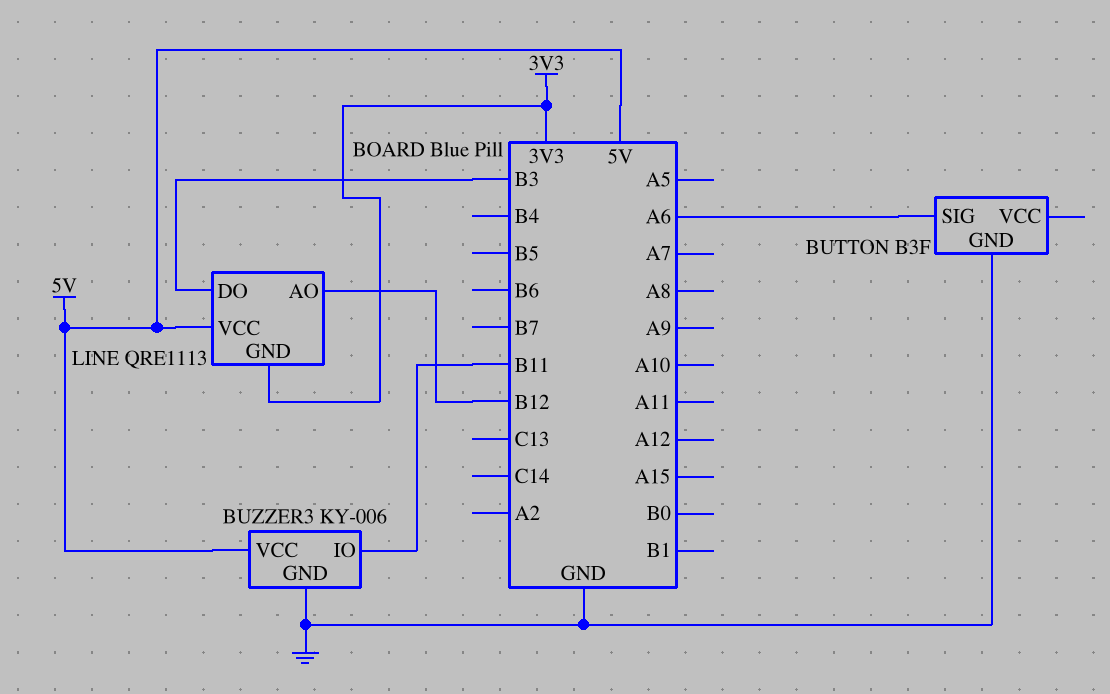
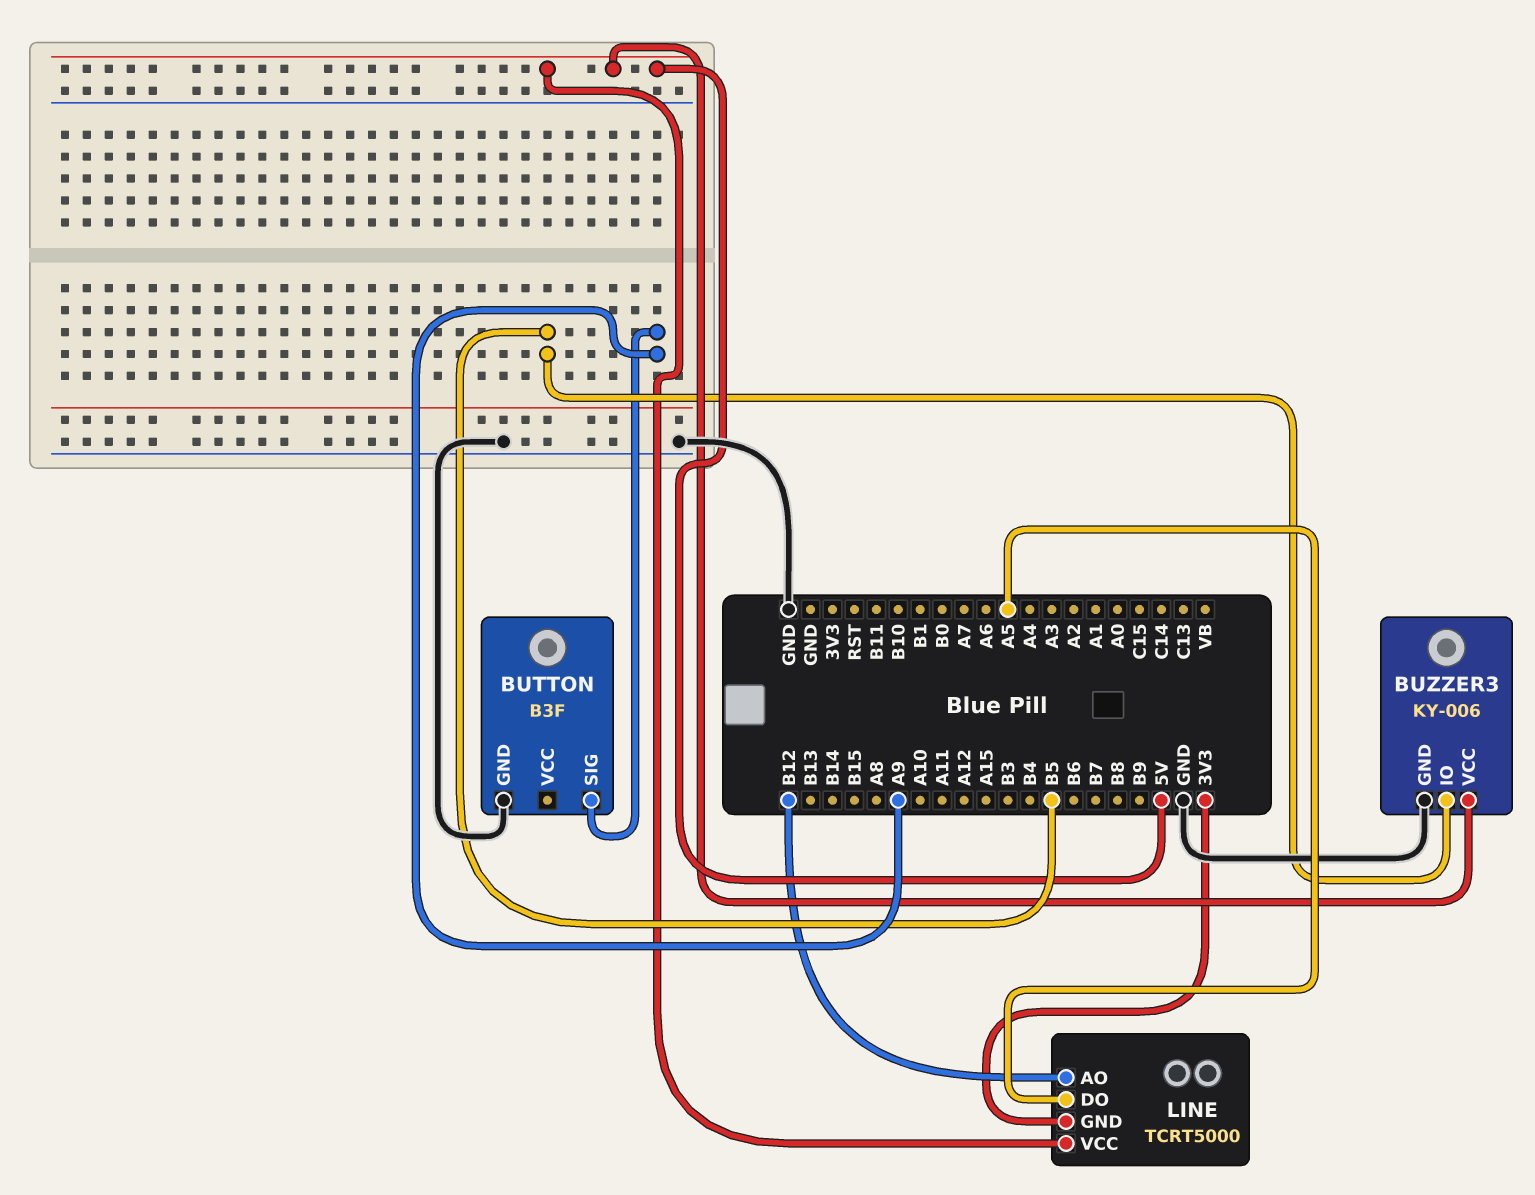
BUTTON pin SIG: A6 -> A9
BUZZER3 pin IO: B11 -> B5
LINE: QRE1113 -> TCRT5000
LINE pin DO: B3 -> A5

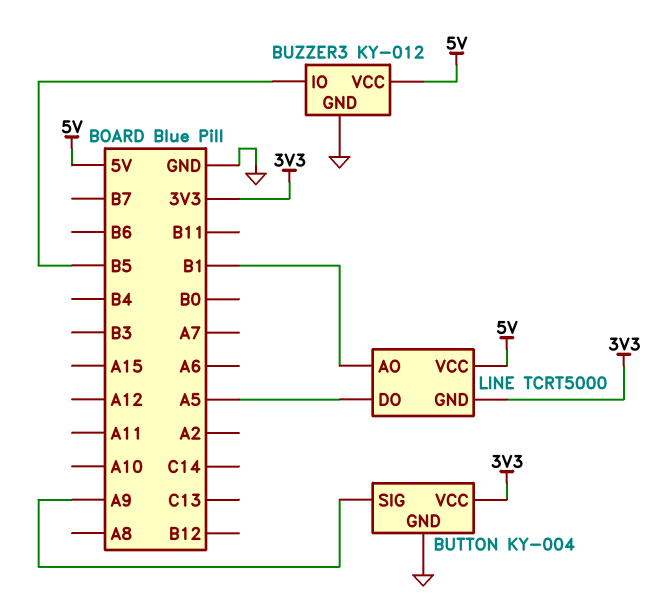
BUTTON: B3F -> KY-004
BUTTON pin VCC: none -> 3V3
BUZZER3: KY-006 -> KY-012
LINE pin AO: B12 -> B1

